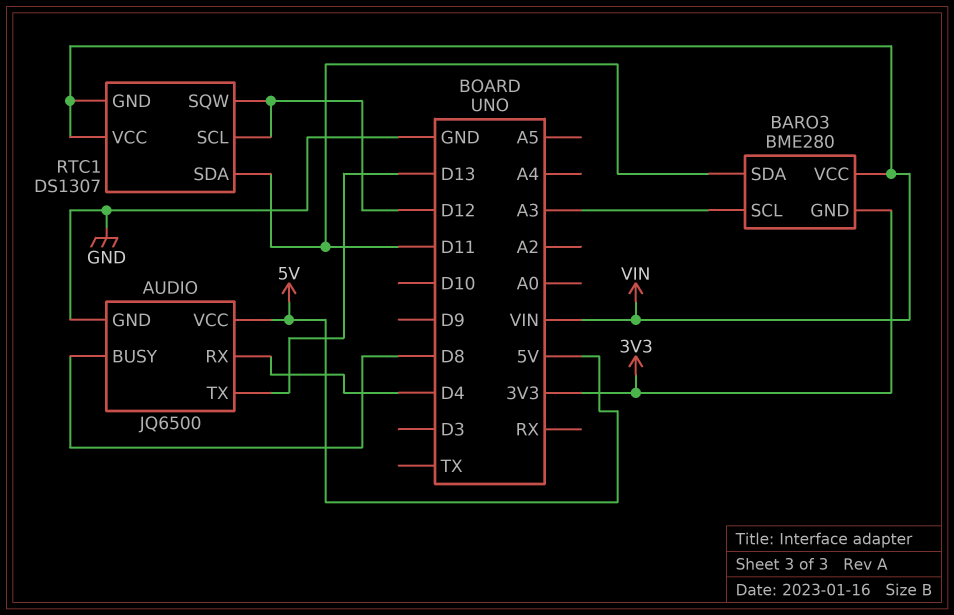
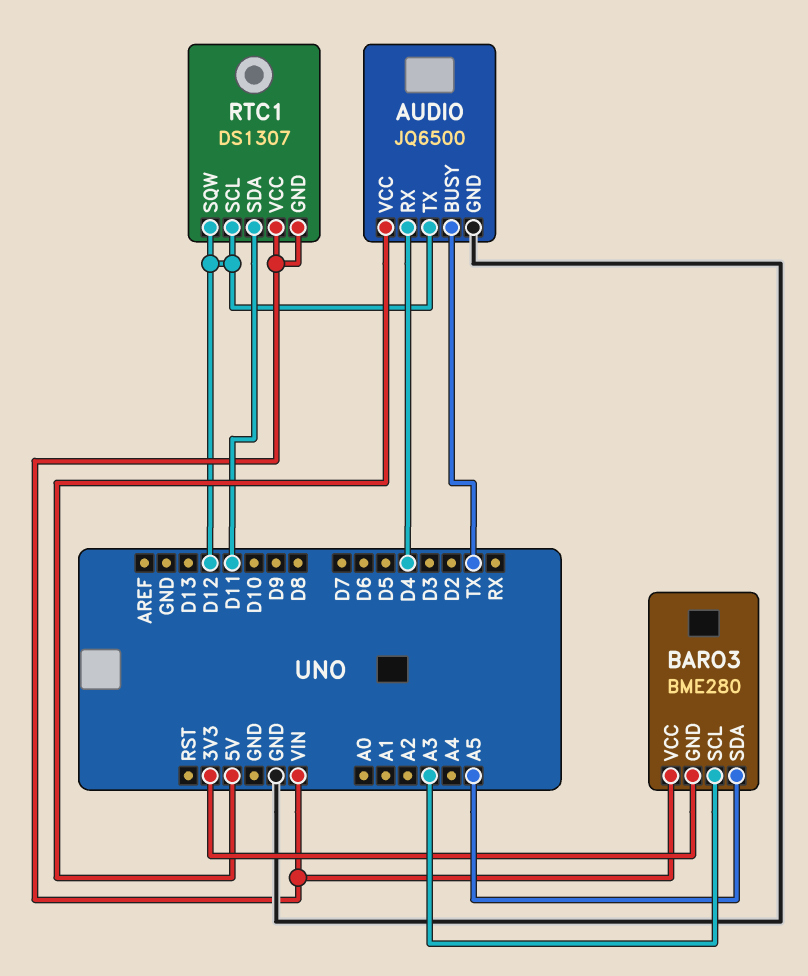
AUDIO pin BUSY: D8 -> TX
AUDIO pin TX: D13 -> D12
BARO3 pin SDA: D11 -> A5

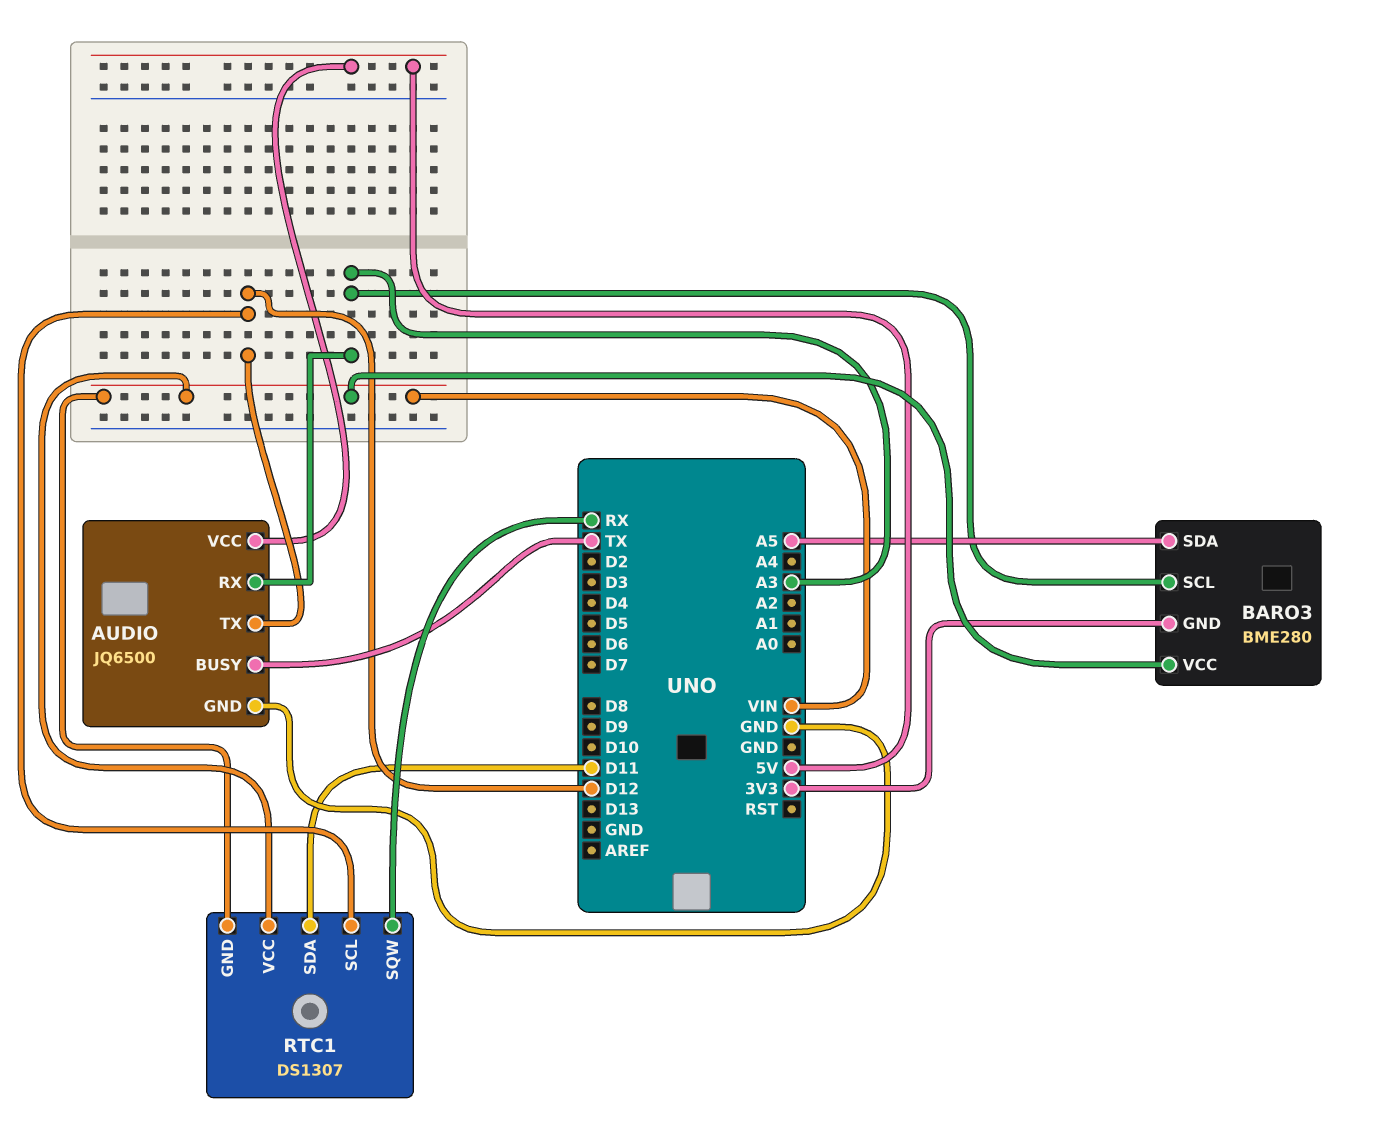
AUDIO pin RX: D4 -> A3
RTC1 pin SQW: D12 -> RX

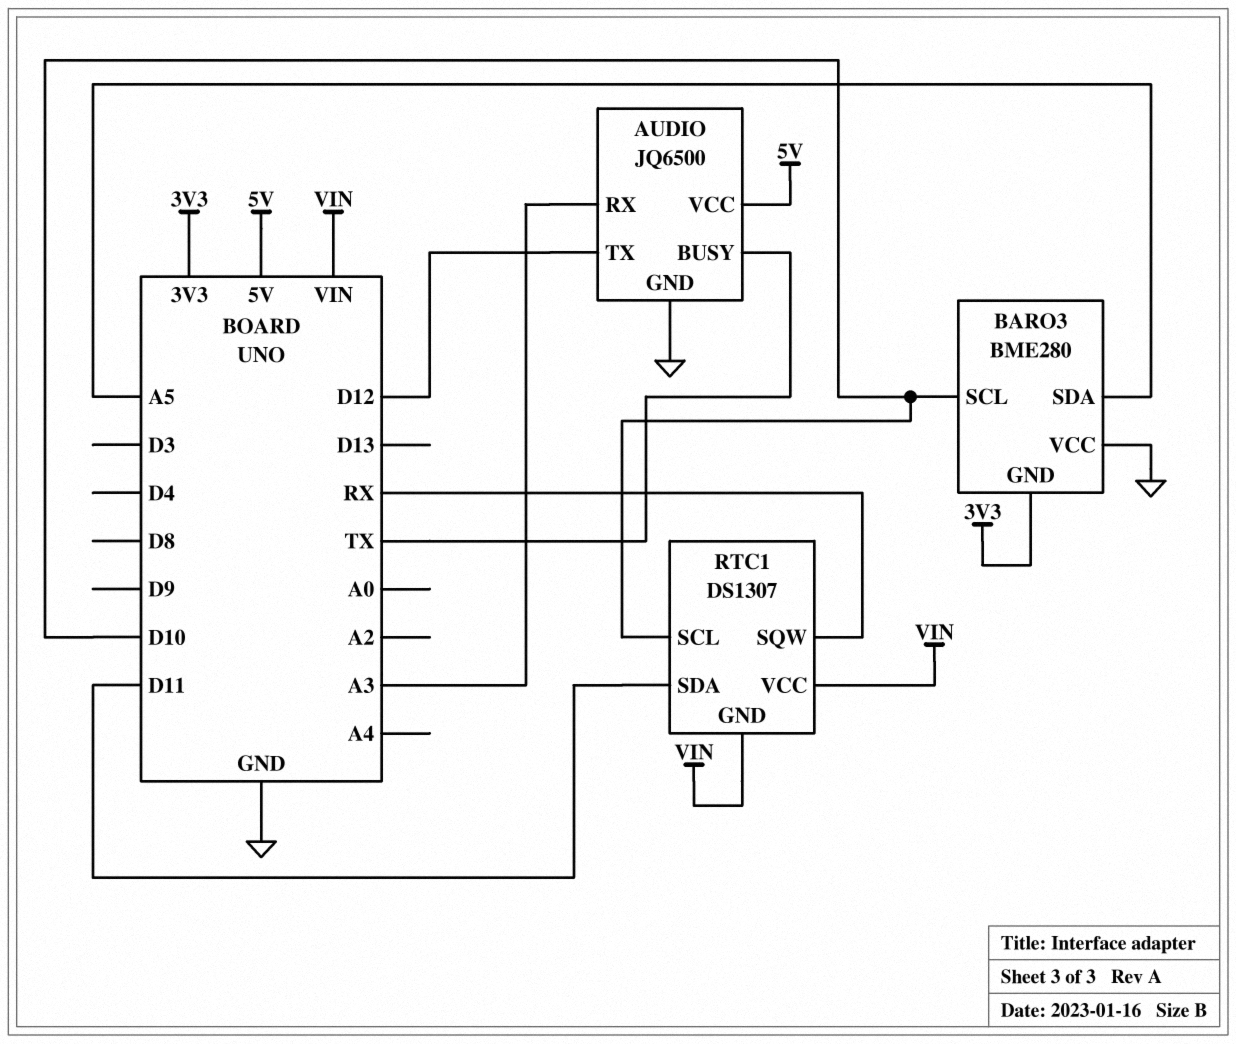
BARO3 pin SCL: A3 -> D10
BARO3 pin VCC: VIN -> GND
RTC1 pin SCL: D12 -> D10

